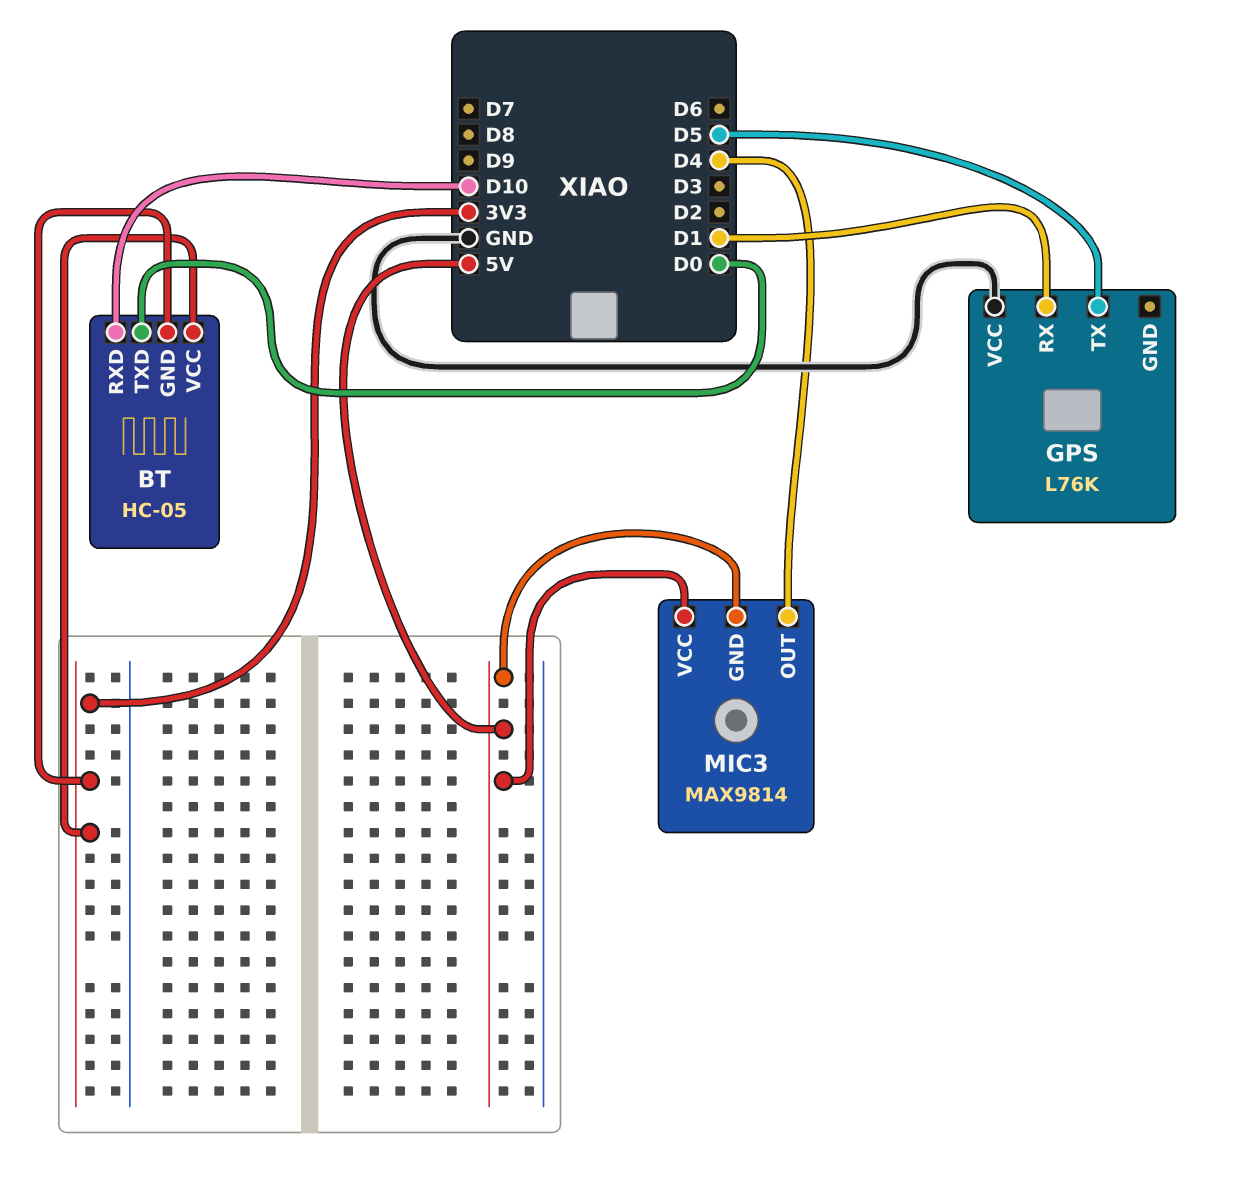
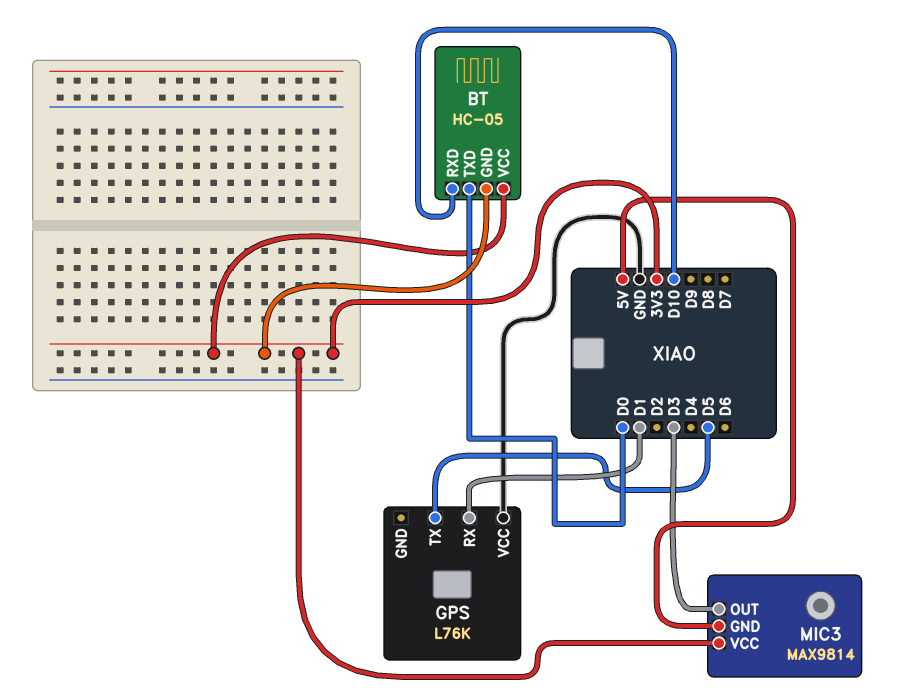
MIC3 pin OUT: D4 -> D3
MIC3 pin VCC: 5V -> 3V3

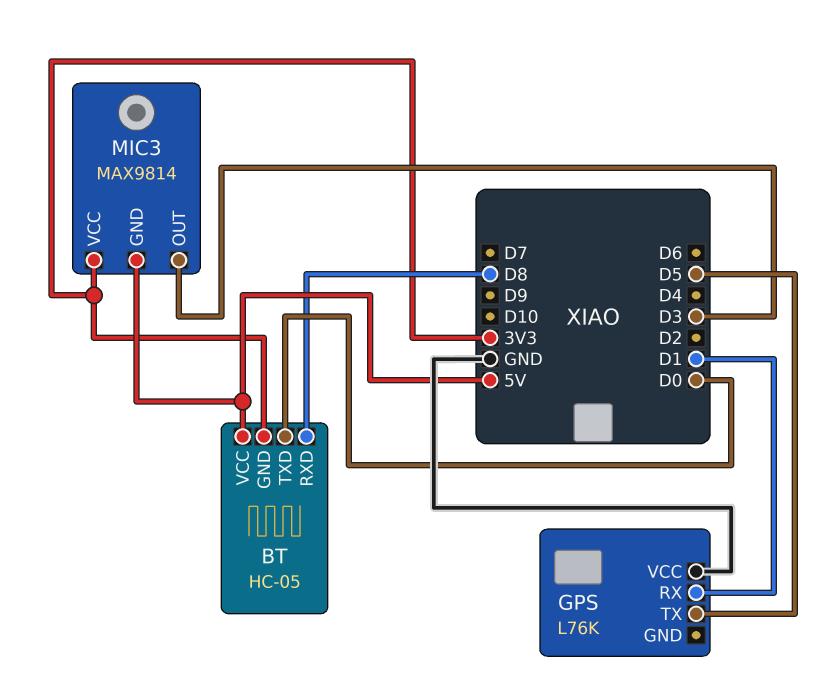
BT pin RXD: D10 -> D8
BT pin VCC: 3V3 -> 5V

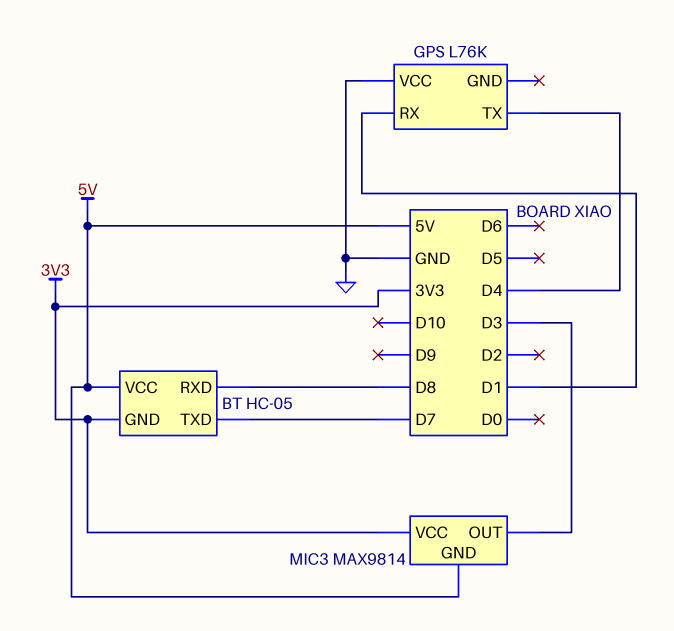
BT pin TXD: D0 -> D7
GPS pin TX: D5 -> D4

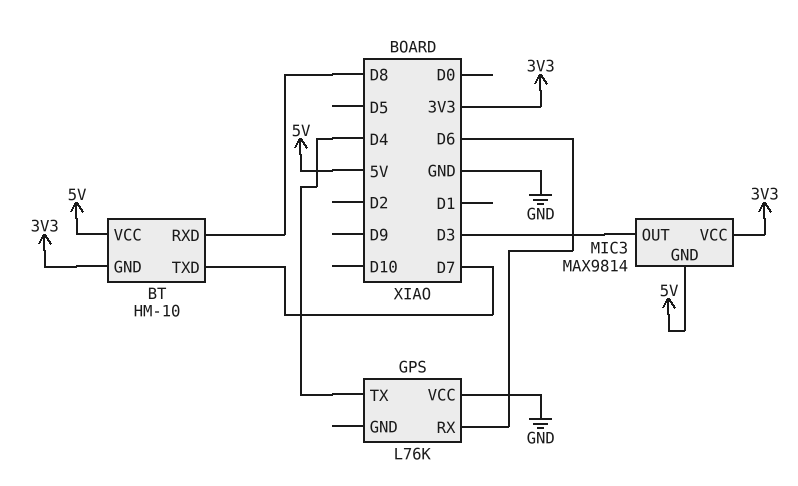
BT: HC-05 -> HM-10
GPS pin RX: D1 -> D6

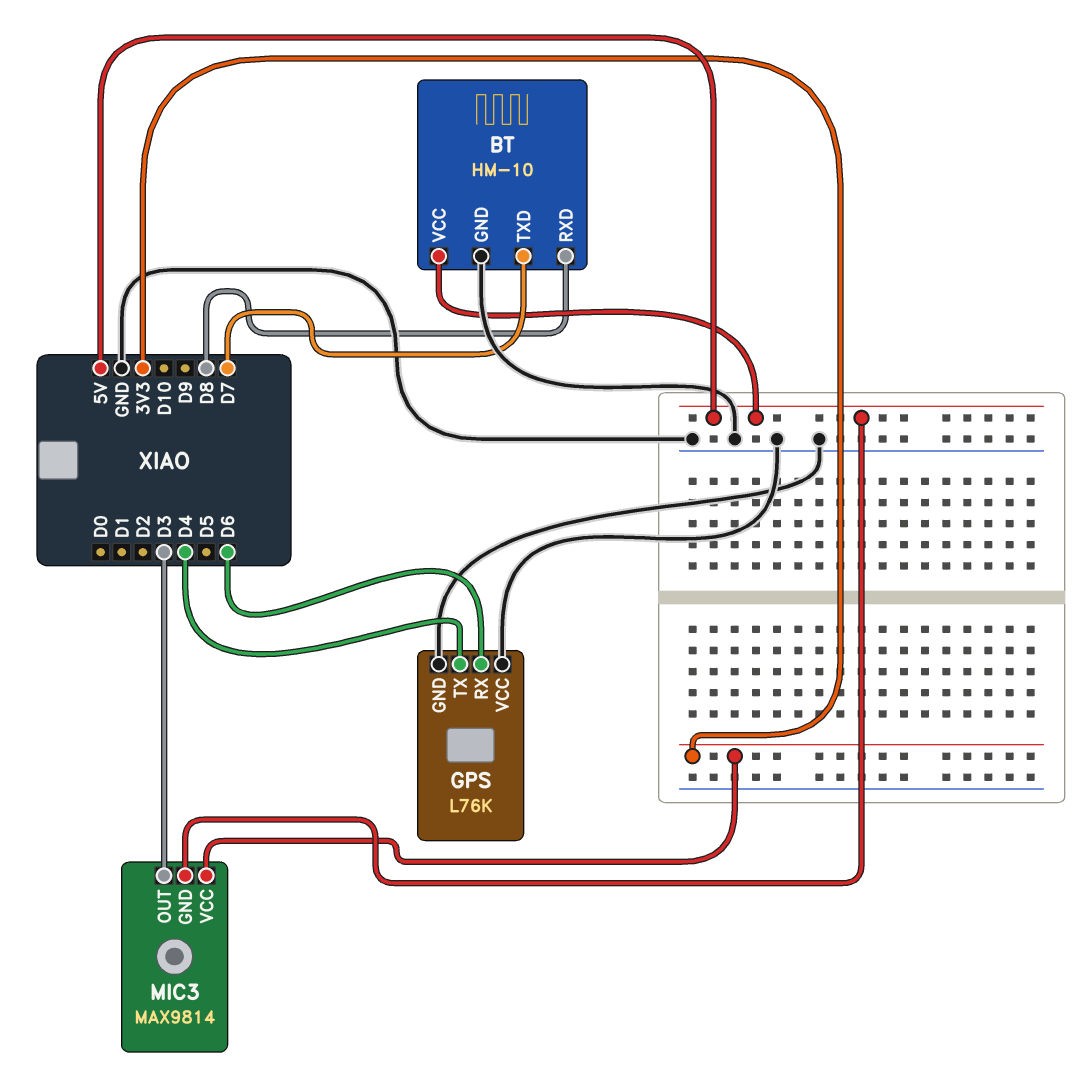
BT pin GND: 3V3 -> GND
GPS pin GND: none -> GND

